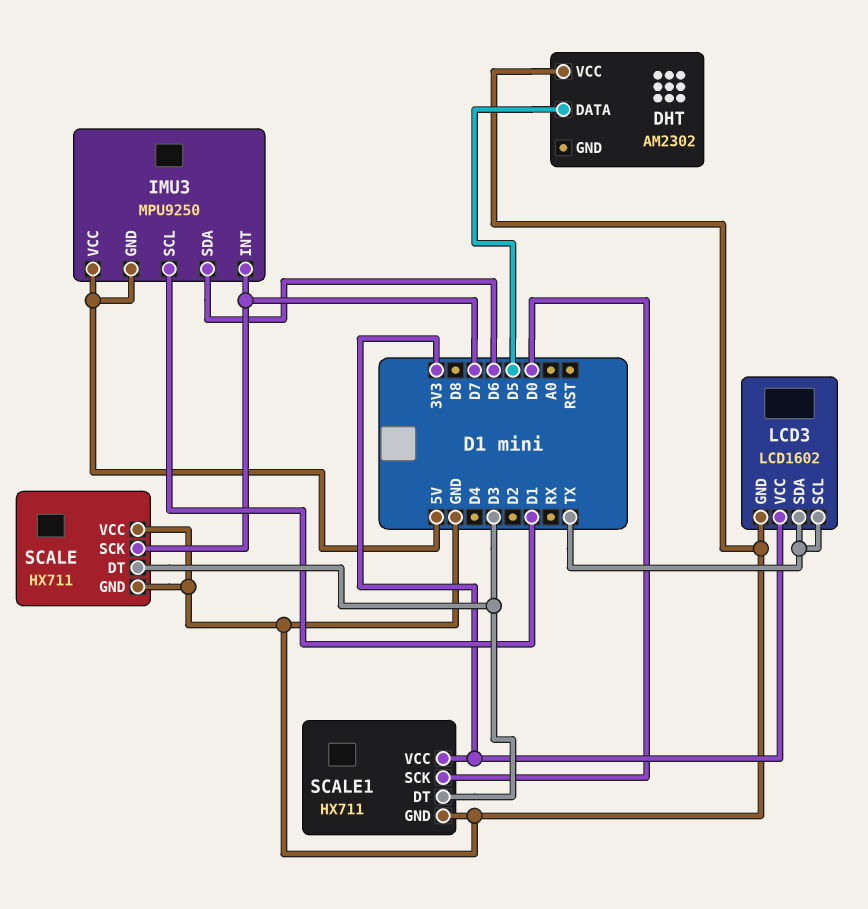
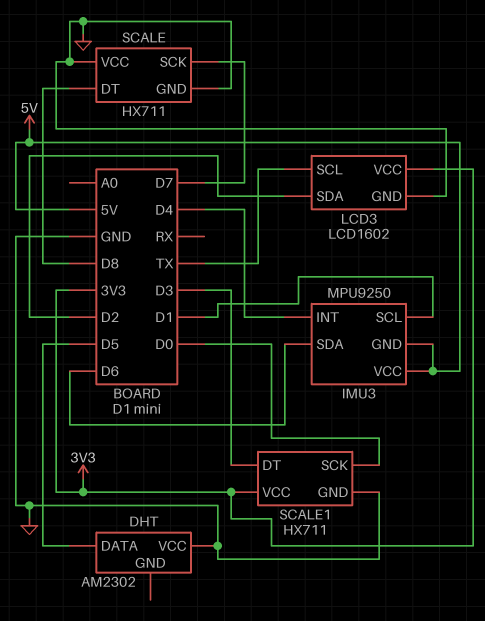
IMU3 pin INT: D7 -> D4
LCD3 pin SDA: TX -> D2
SCALE pin DT: D3 -> D8

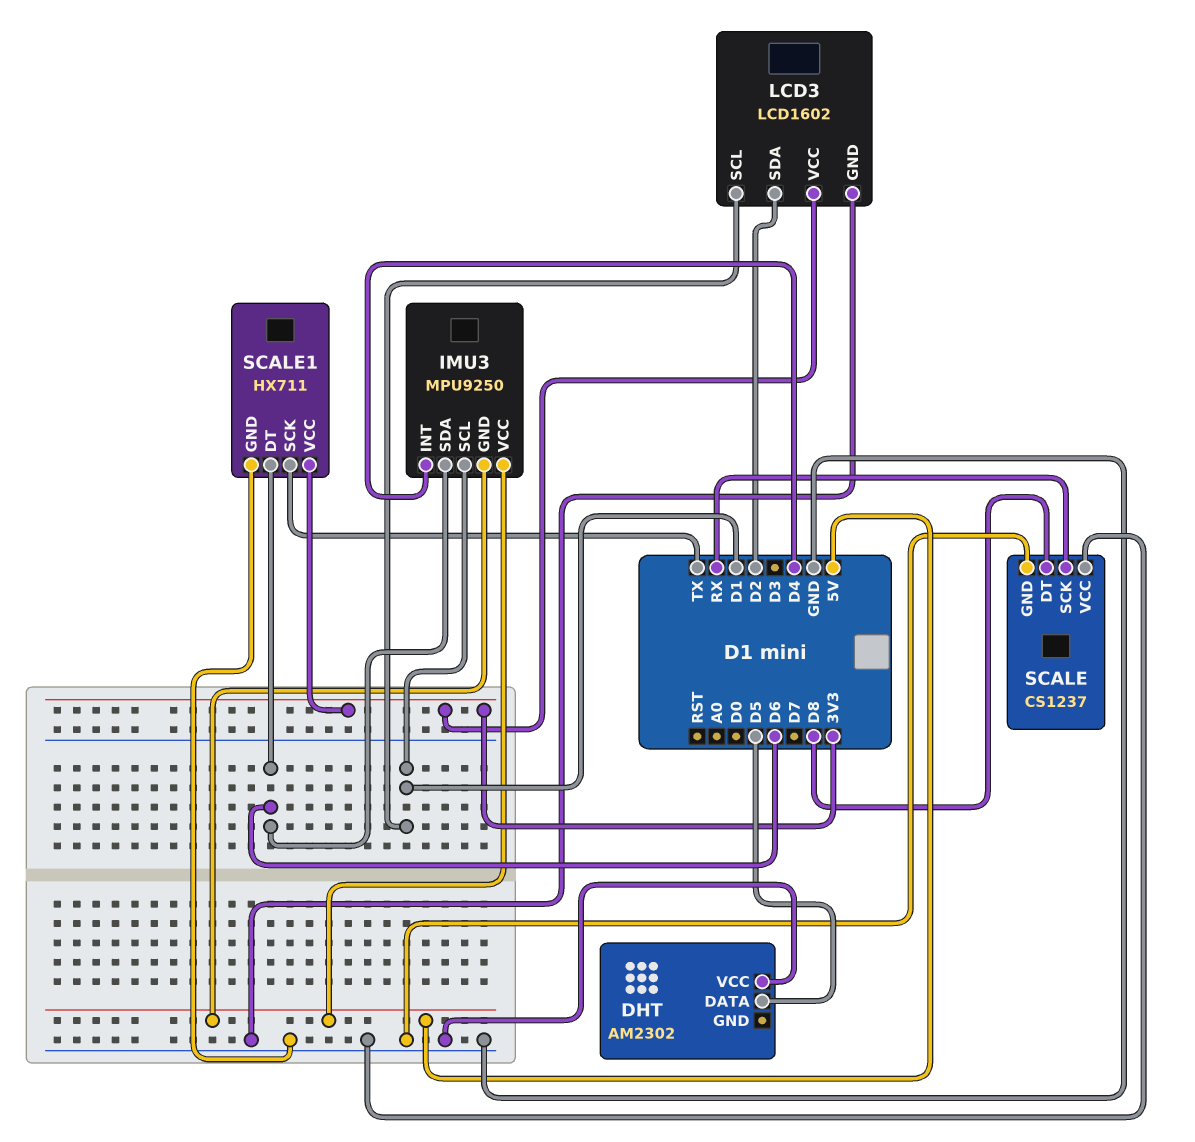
LCD3 pin SCL: TX -> D1
SCALE: HX711 -> CS1237
SCALE pin SCK: D7 -> RX
SCALE1 pin DT: D3 -> D6
SCALE1 pin SCK: D0 -> TX

